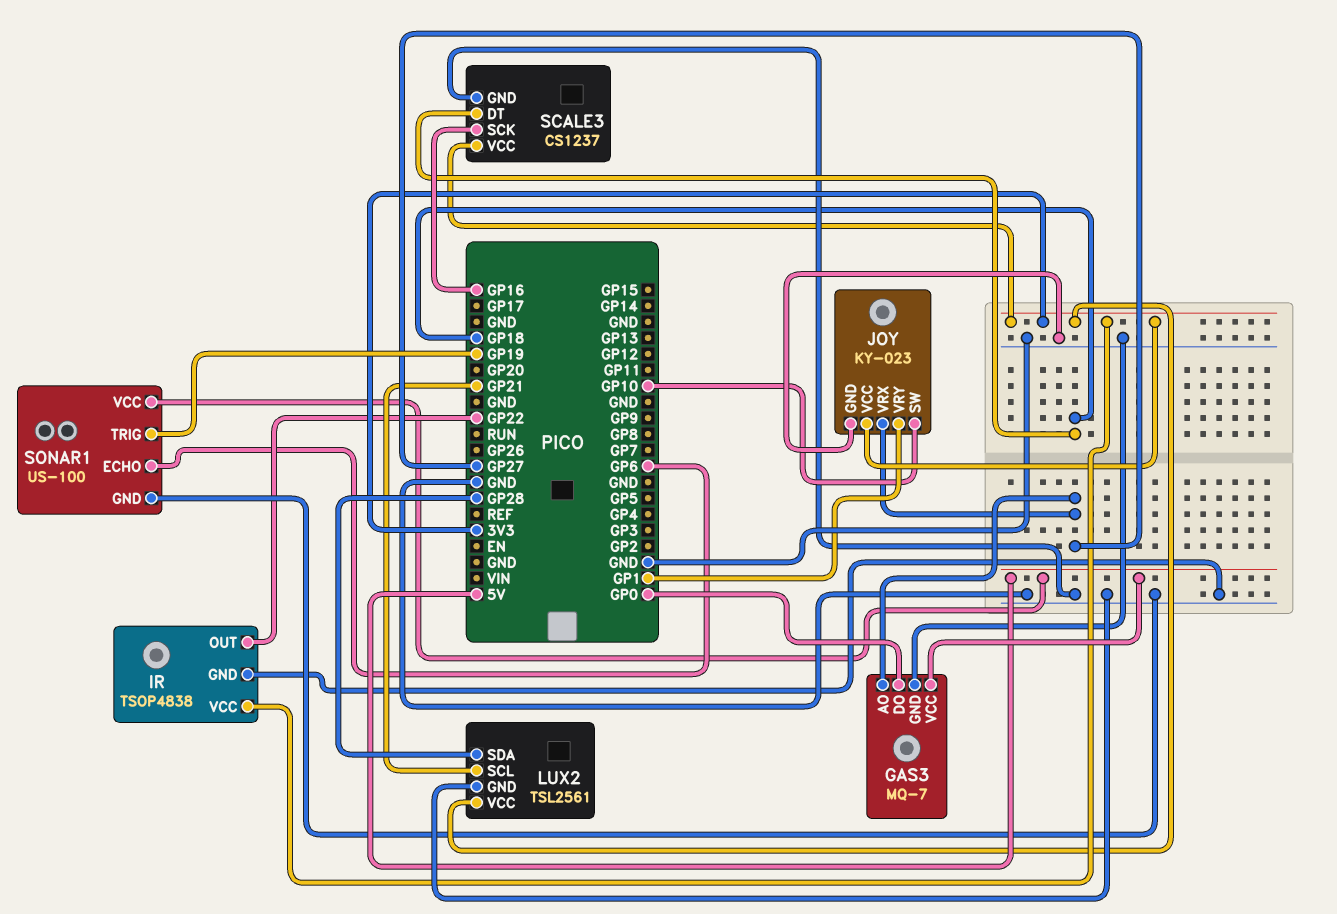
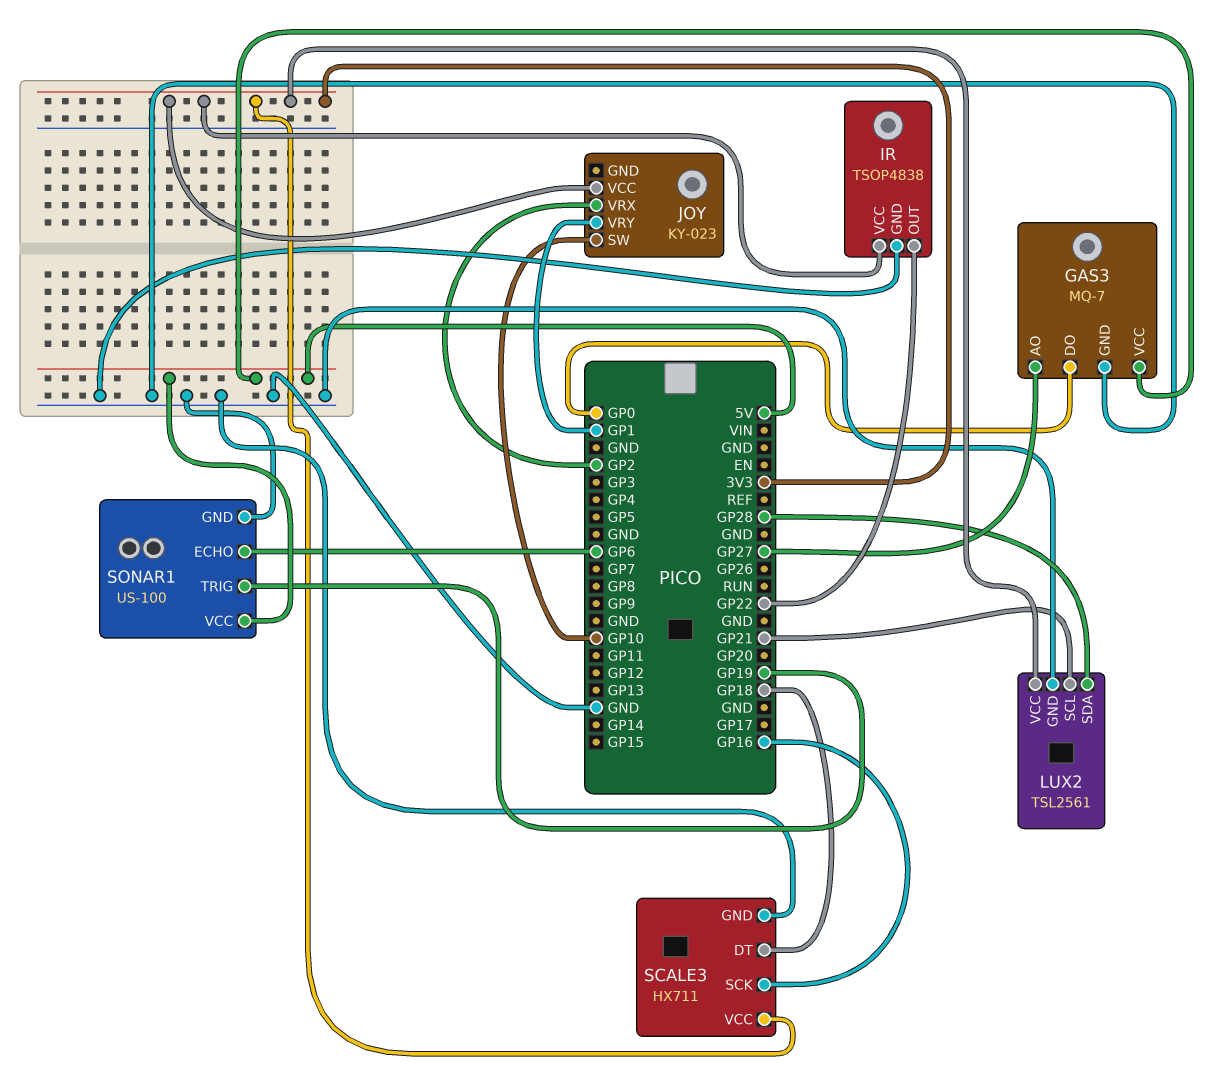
JOY pin GND: GND -> none
JOY pin VRX: GP27 -> GP2
SCALE3: CS1237 -> HX711

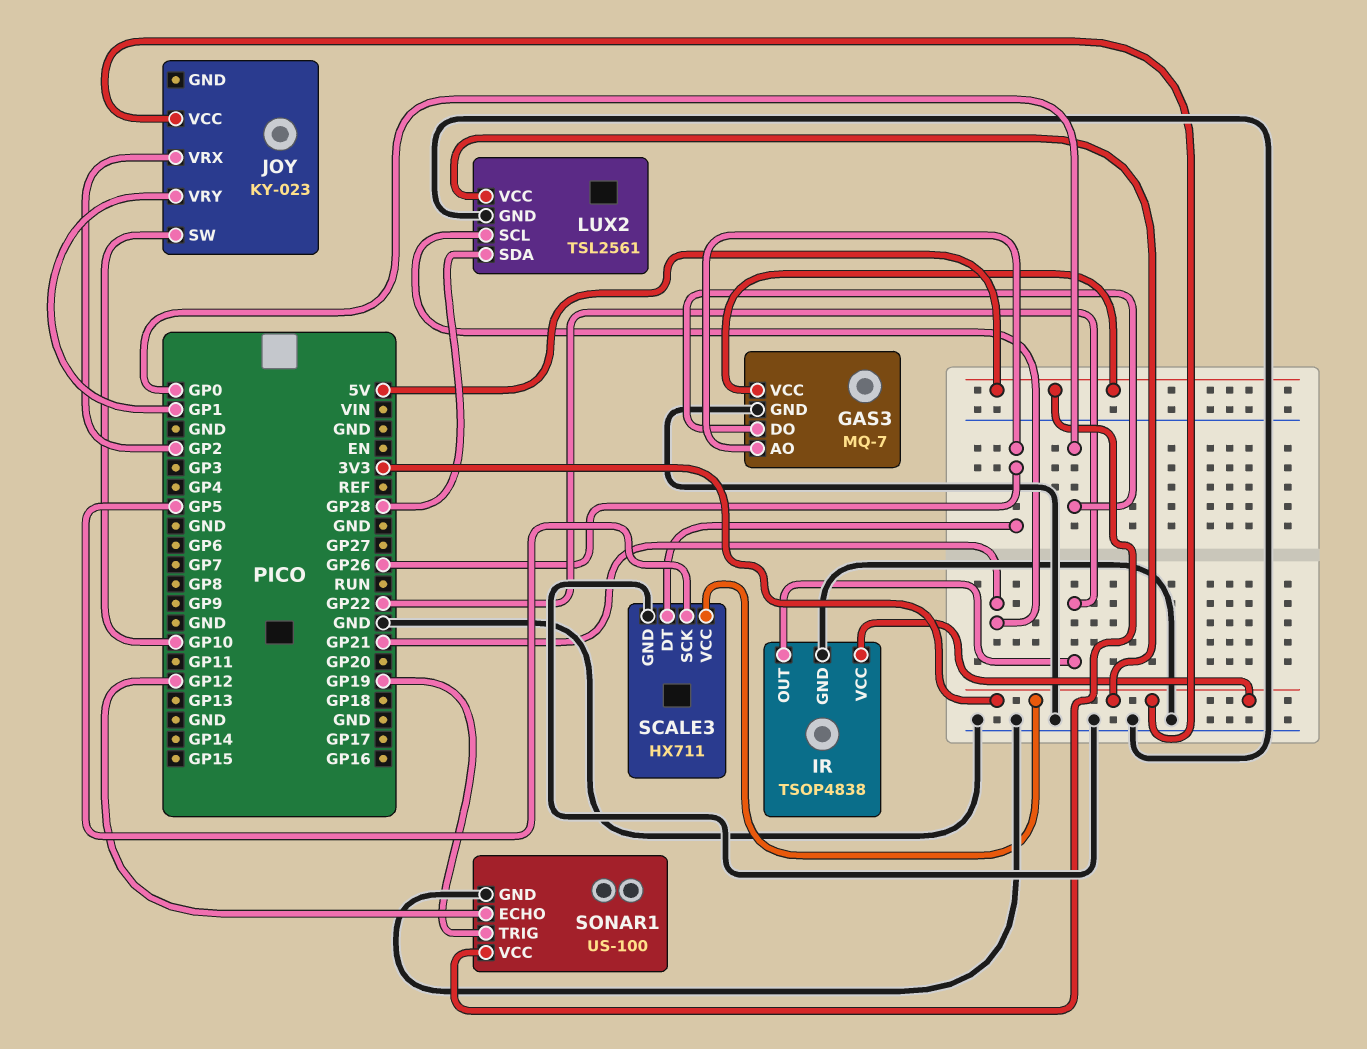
GAS3 pin AO: GP27 -> GP26
SCALE3 pin DT: GP18 -> GP26
SCALE3 pin SCK: GP16 -> GP5
SONAR1 pin ECHO: GP6 -> GP12

